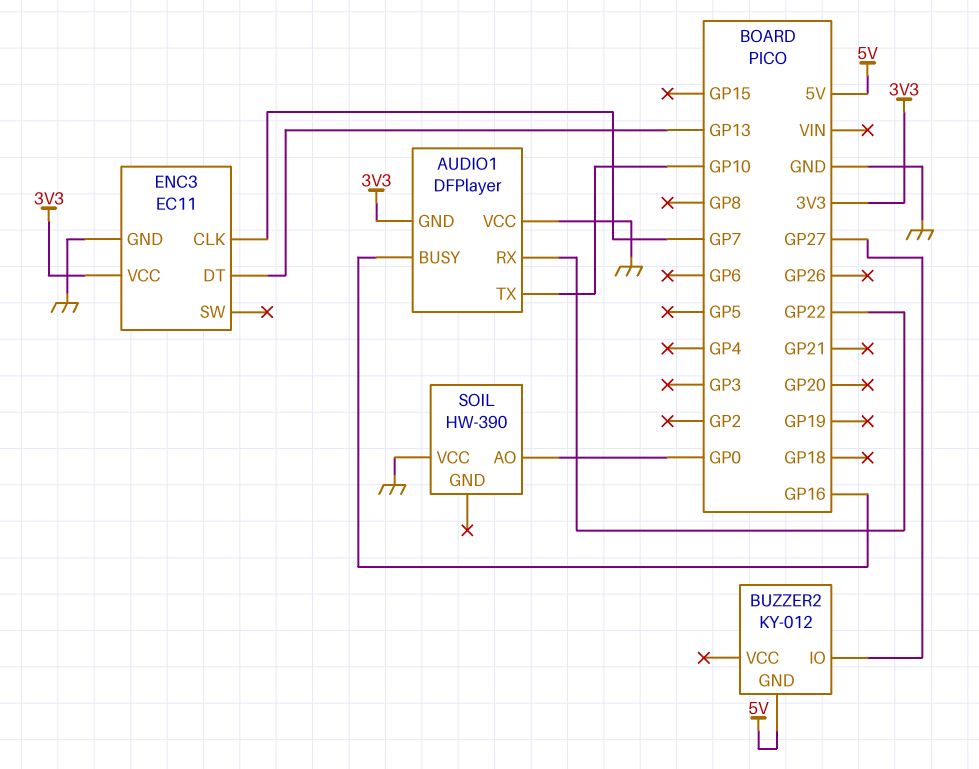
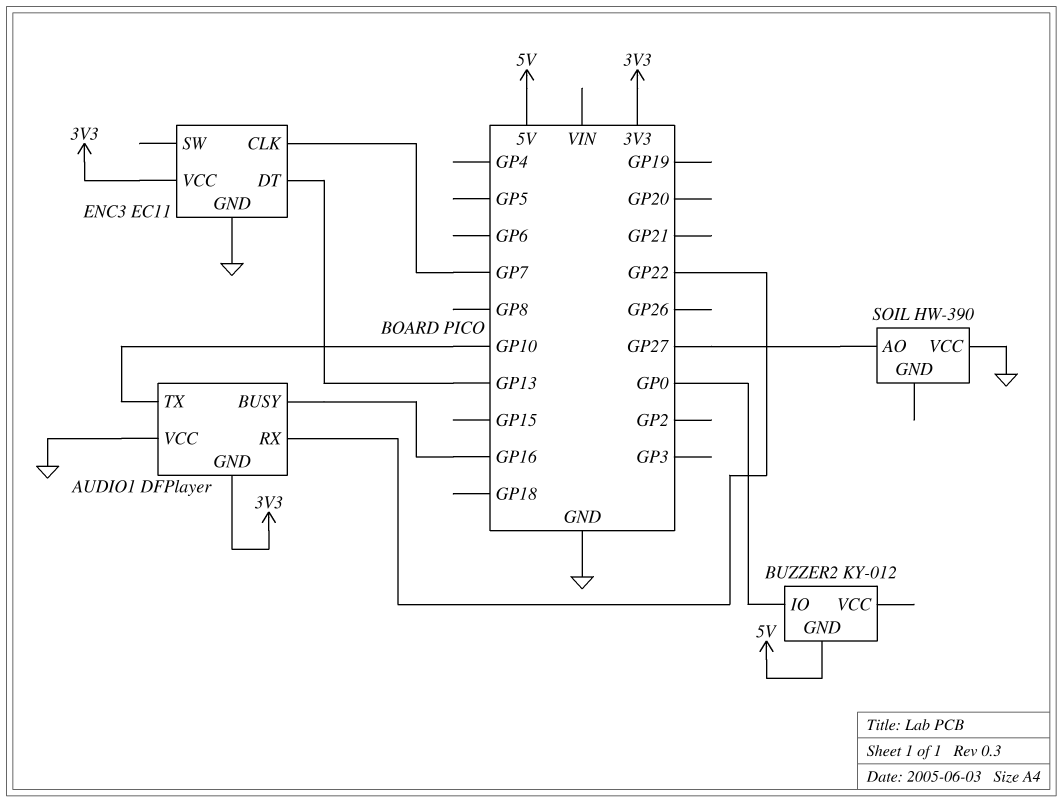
BUZZER2 pin IO: GP27 -> GP0
SOIL pin AO: GP0 -> GP27

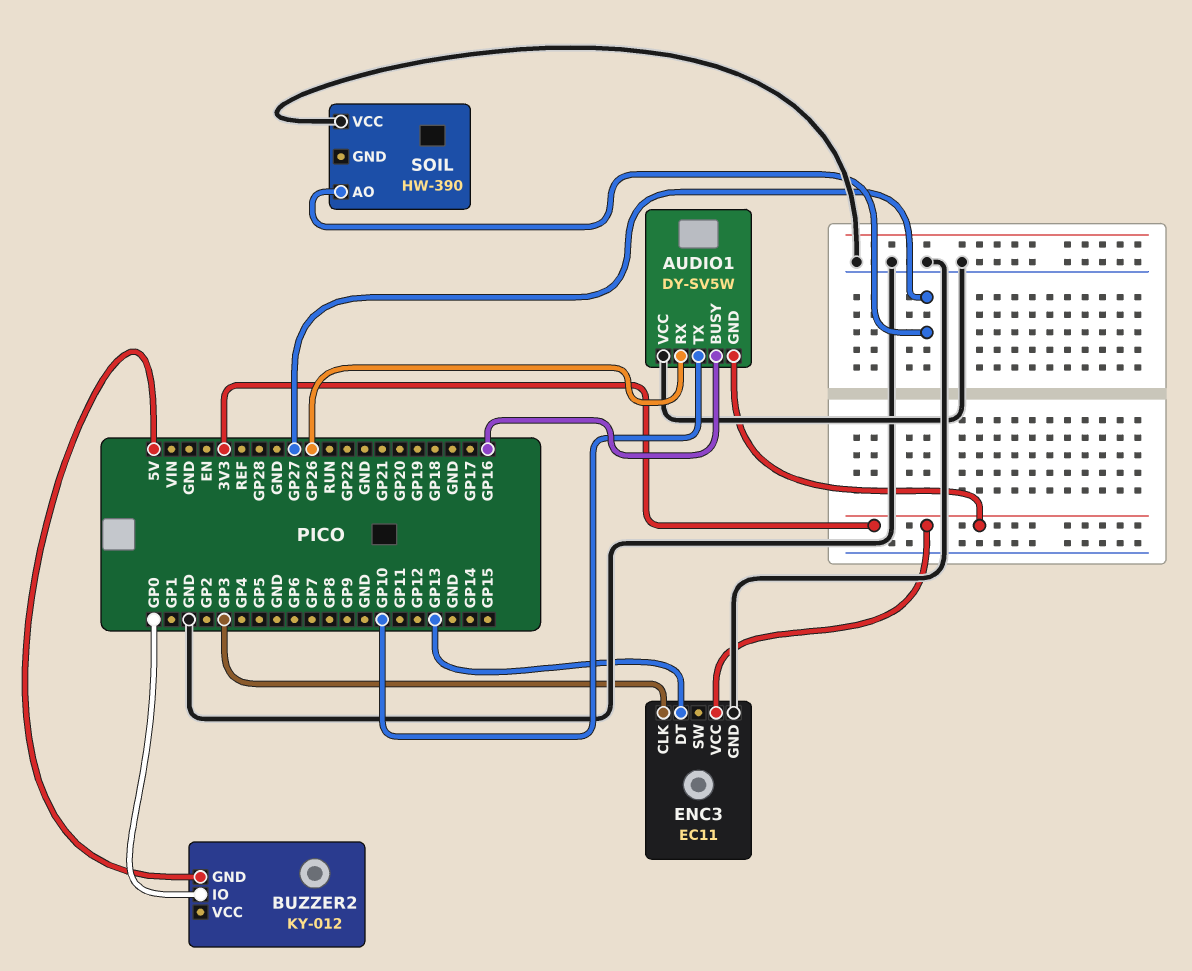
AUDIO1: DFPlayer -> DY-SV5W
AUDIO1 pin RX: GP22 -> GP26
ENC3 pin CLK: GP7 -> GP3

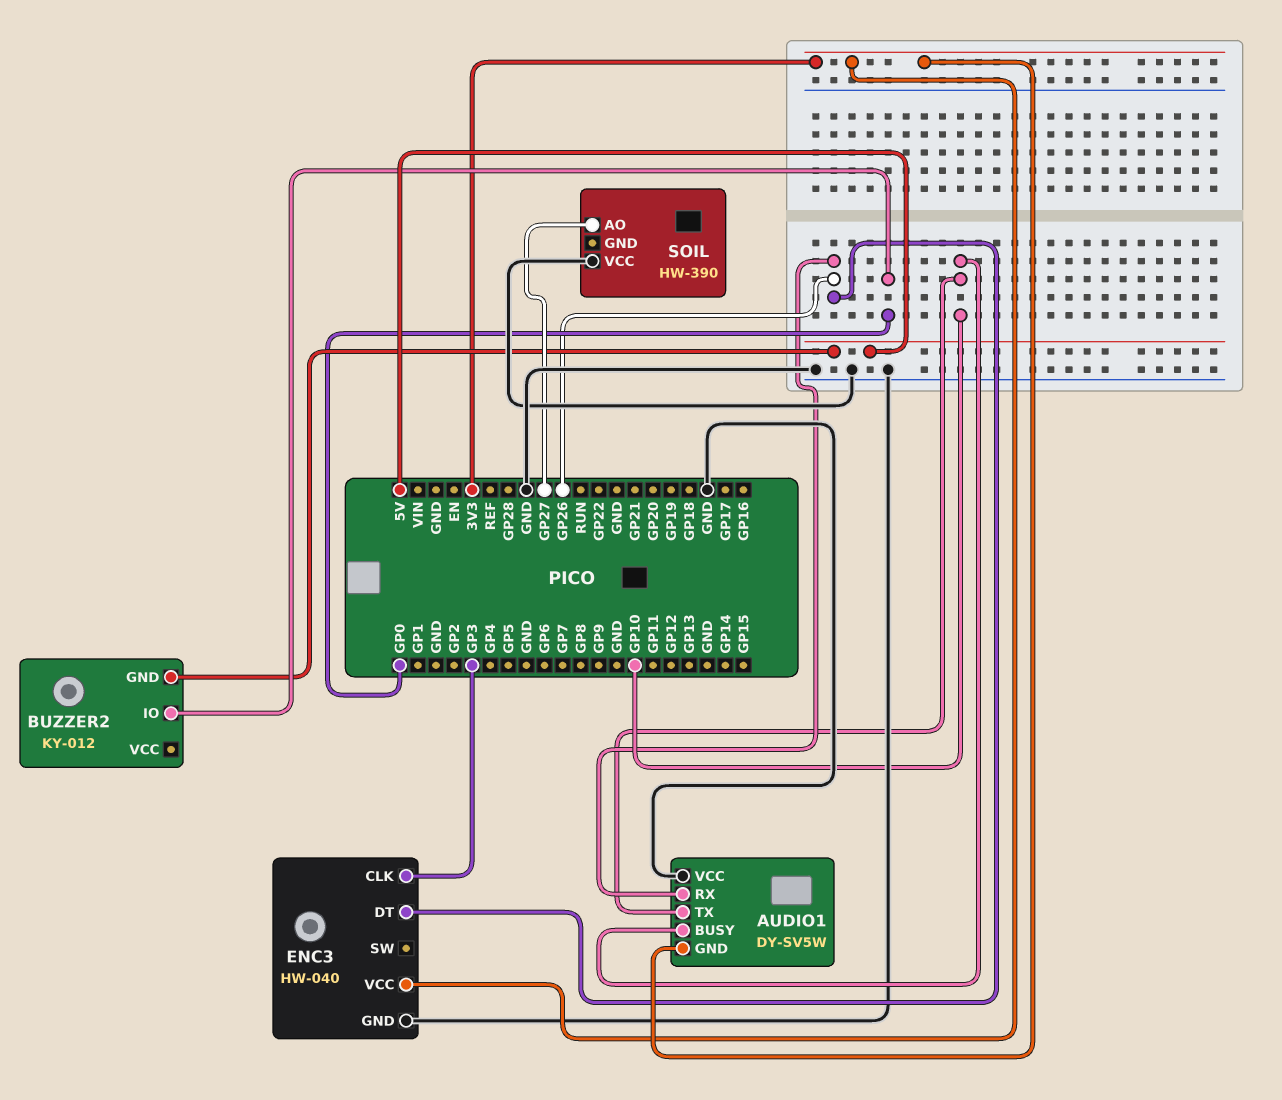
AUDIO1 pin BUSY: GP16 -> GP10
ENC3: EC11 -> HW-040
ENC3 pin DT: GP13 -> GP26

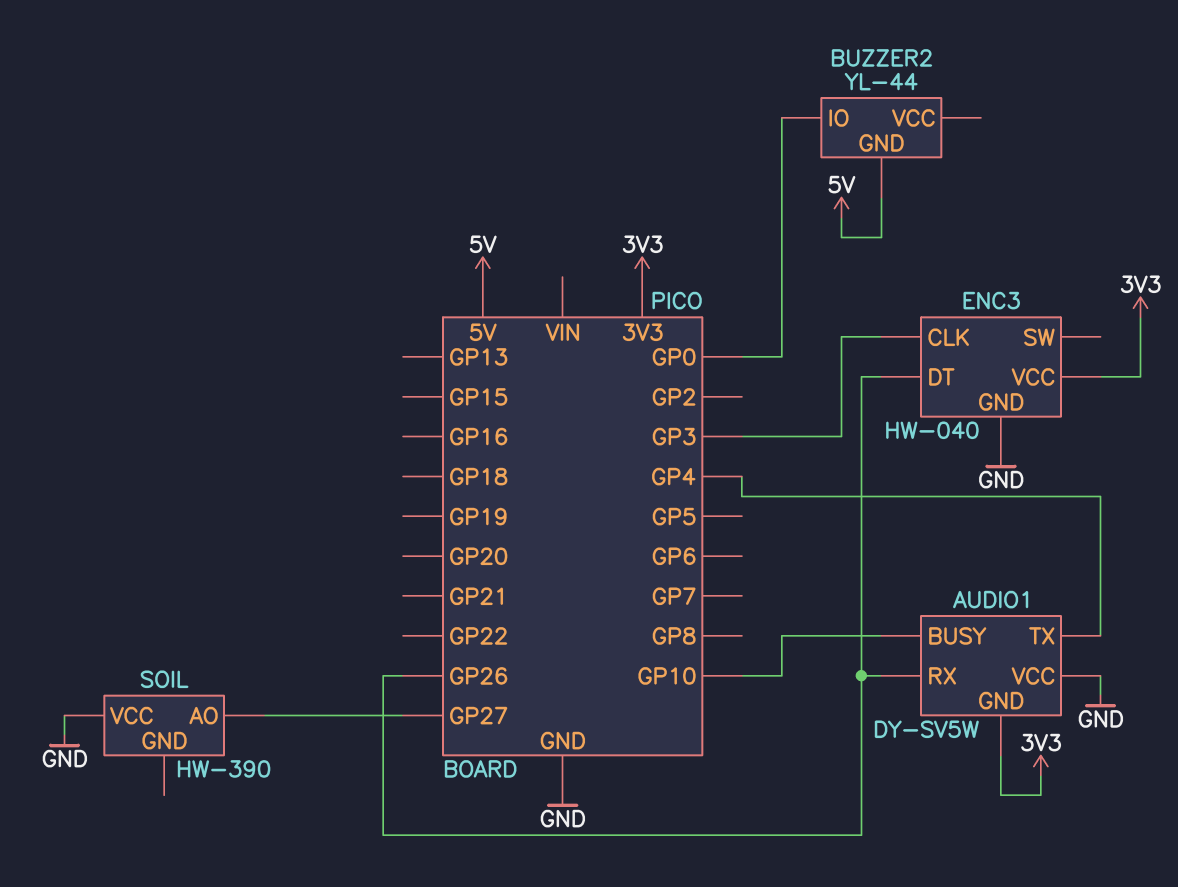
AUDIO1 pin TX: GP10 -> GP4
BUZZER2: KY-012 -> YL-44

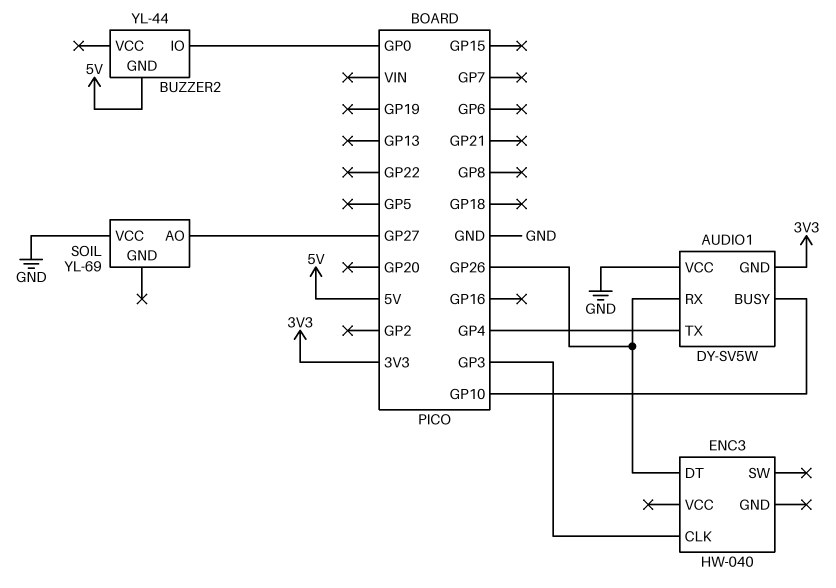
ENC3 pin GND: GND -> none
ENC3 pin VCC: 3V3 -> none
SOIL: HW-390 -> YL-69

